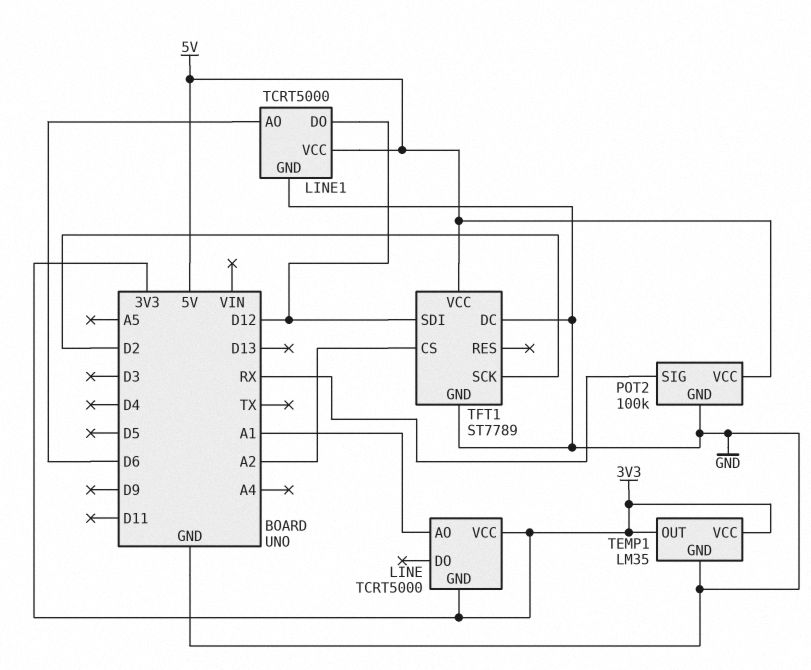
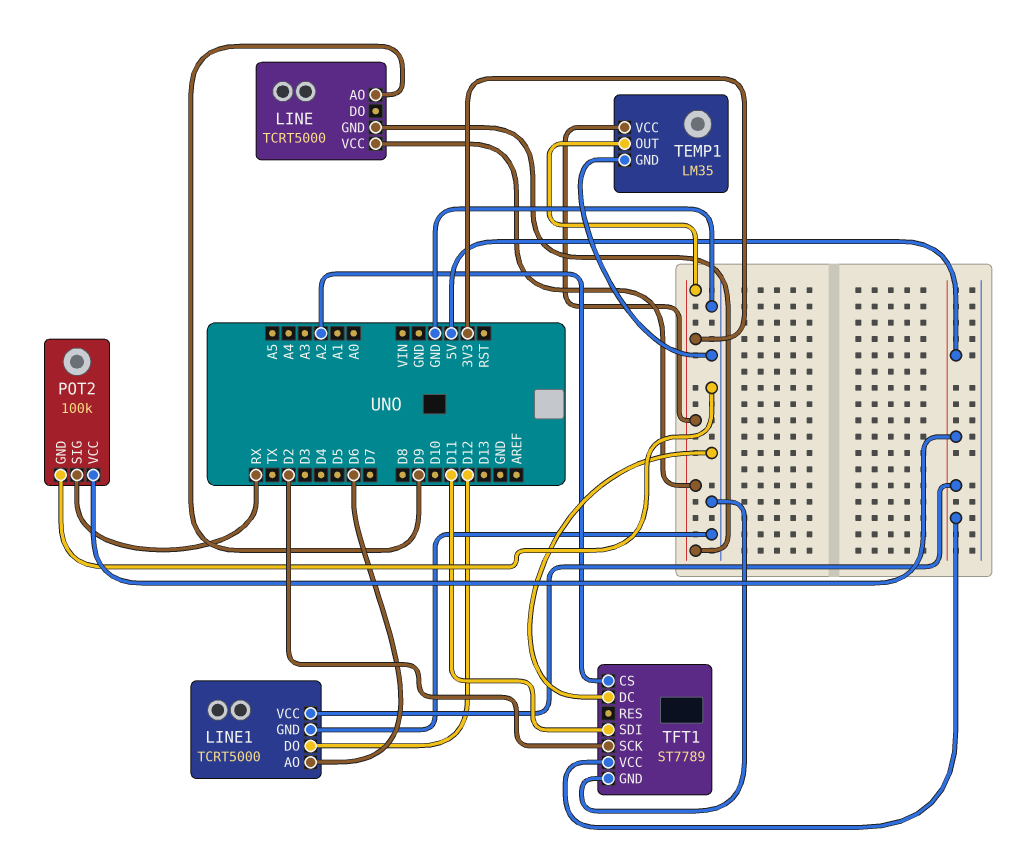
LINE pin AO: A1 -> D9
TFT1 pin SDI: D12 -> D11

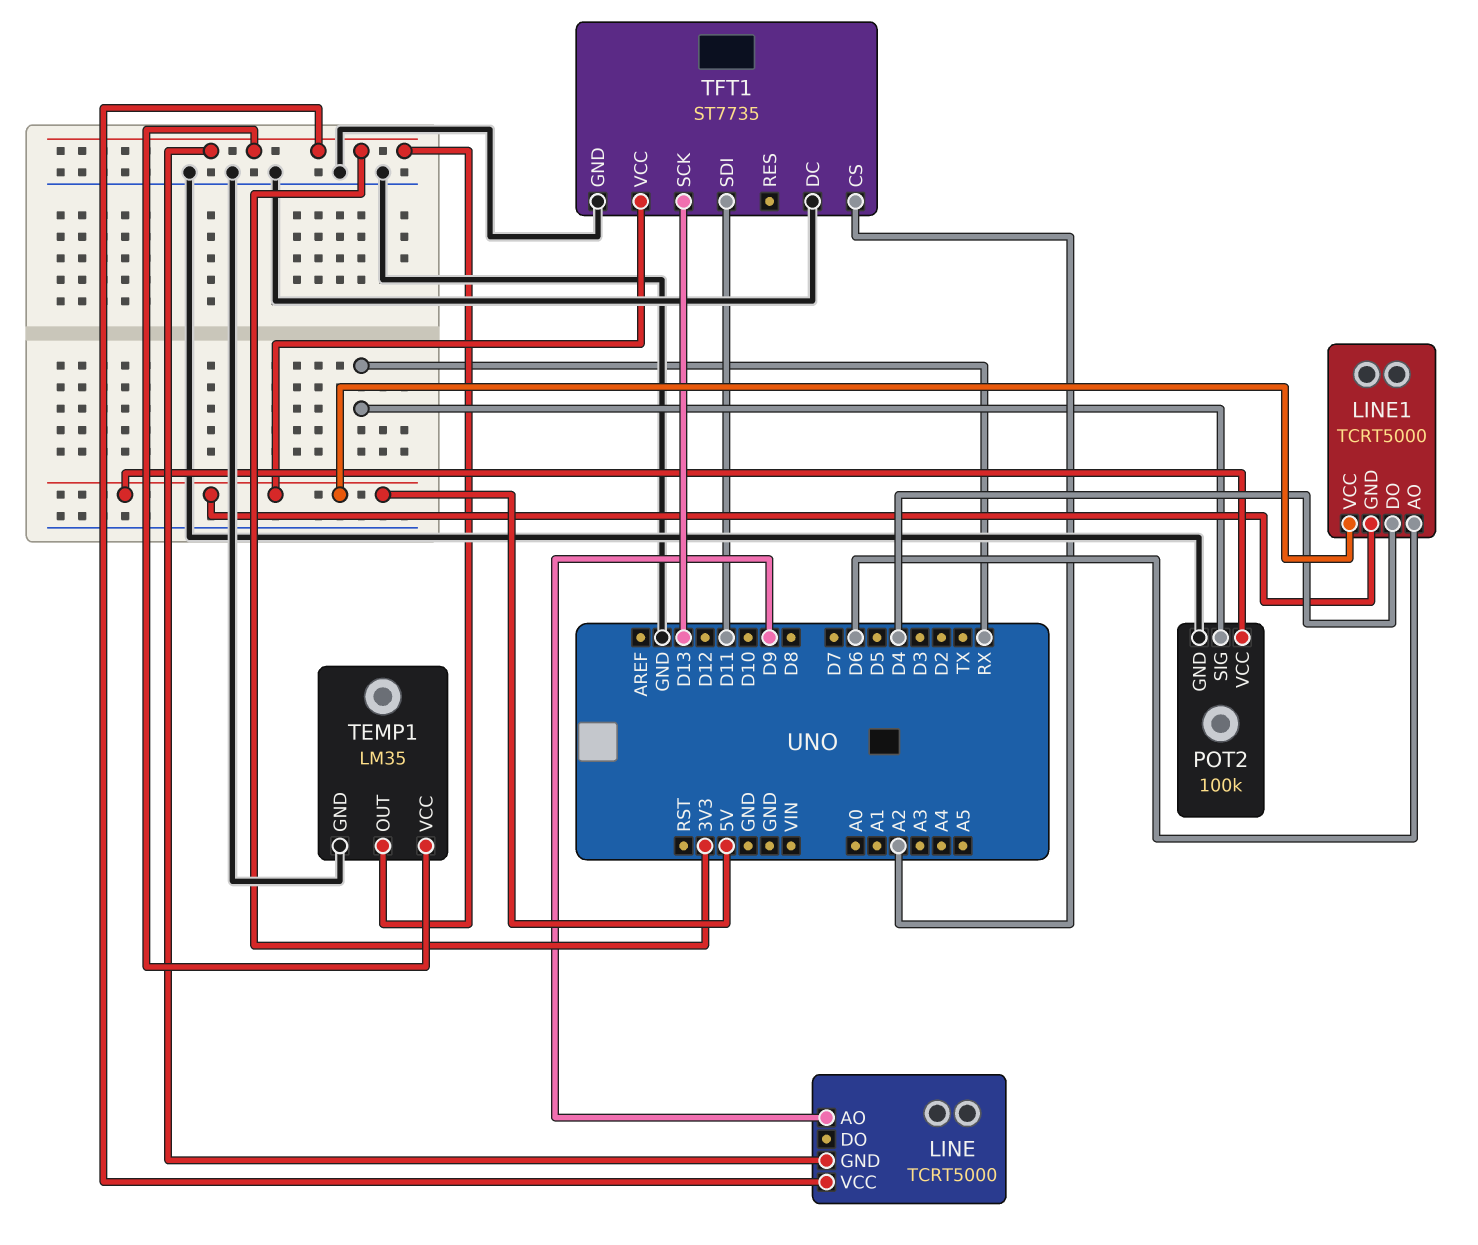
LINE1 pin DO: D12 -> D4
LINE1 pin GND: GND -> 5V
TFT1: ST7789 -> ST7735
TFT1 pin SCK: D2 -> D13

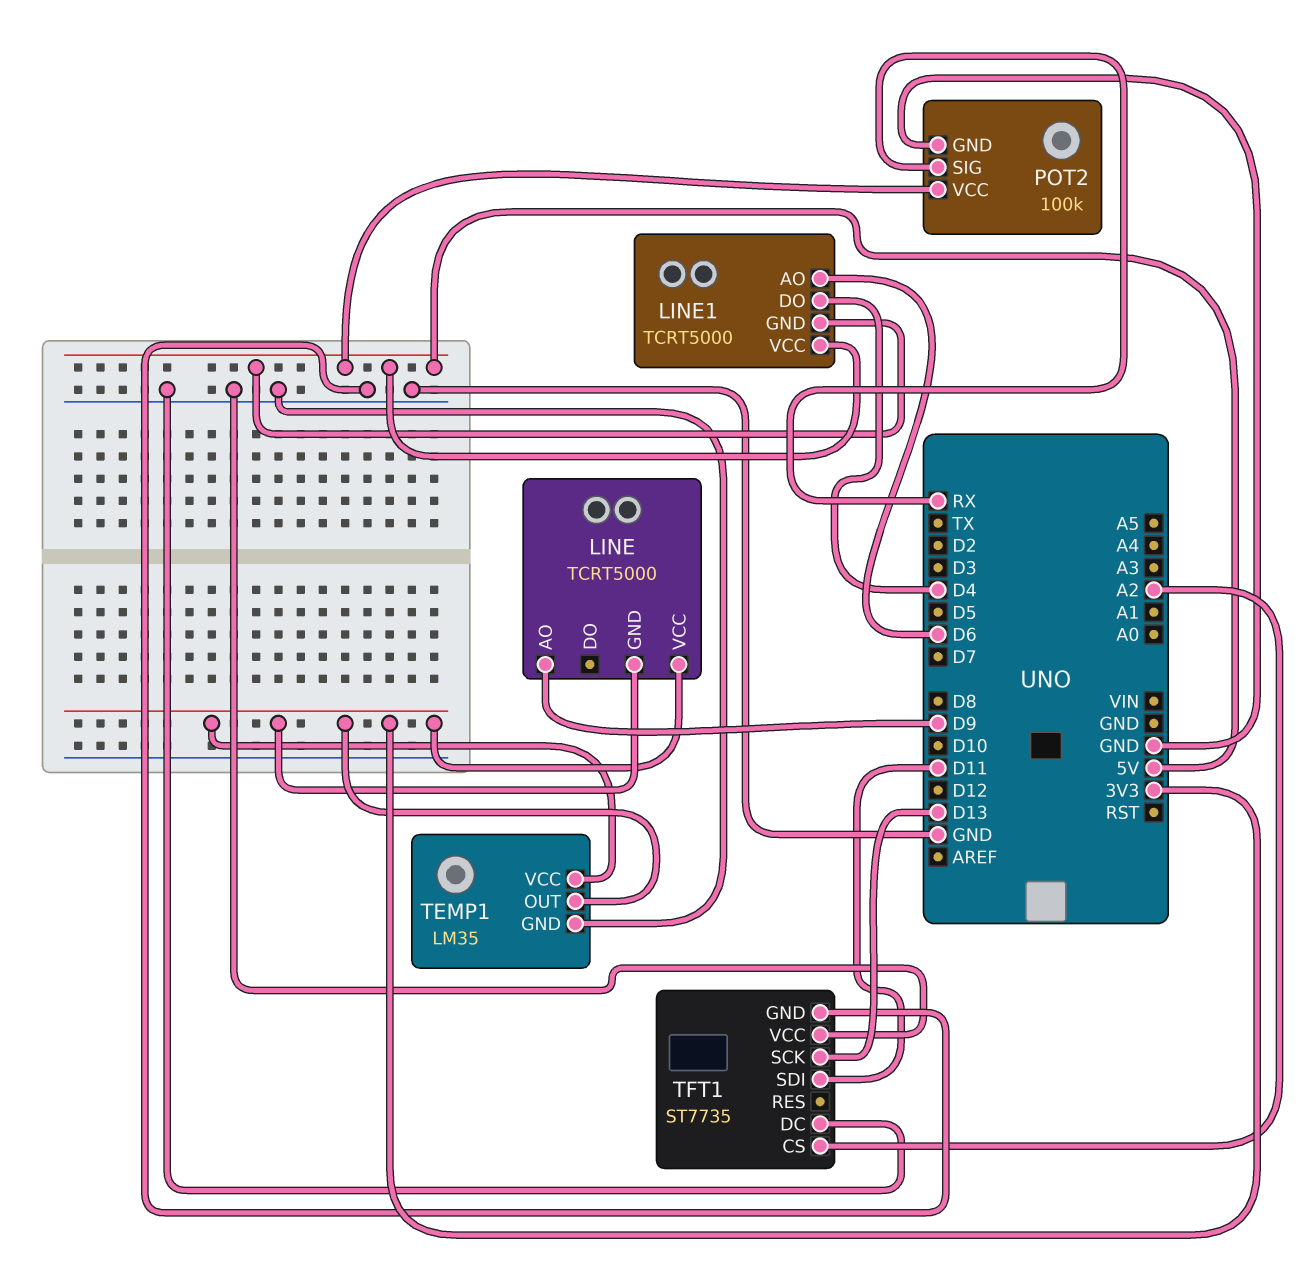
TFT1 pin VCC: 5V -> GND

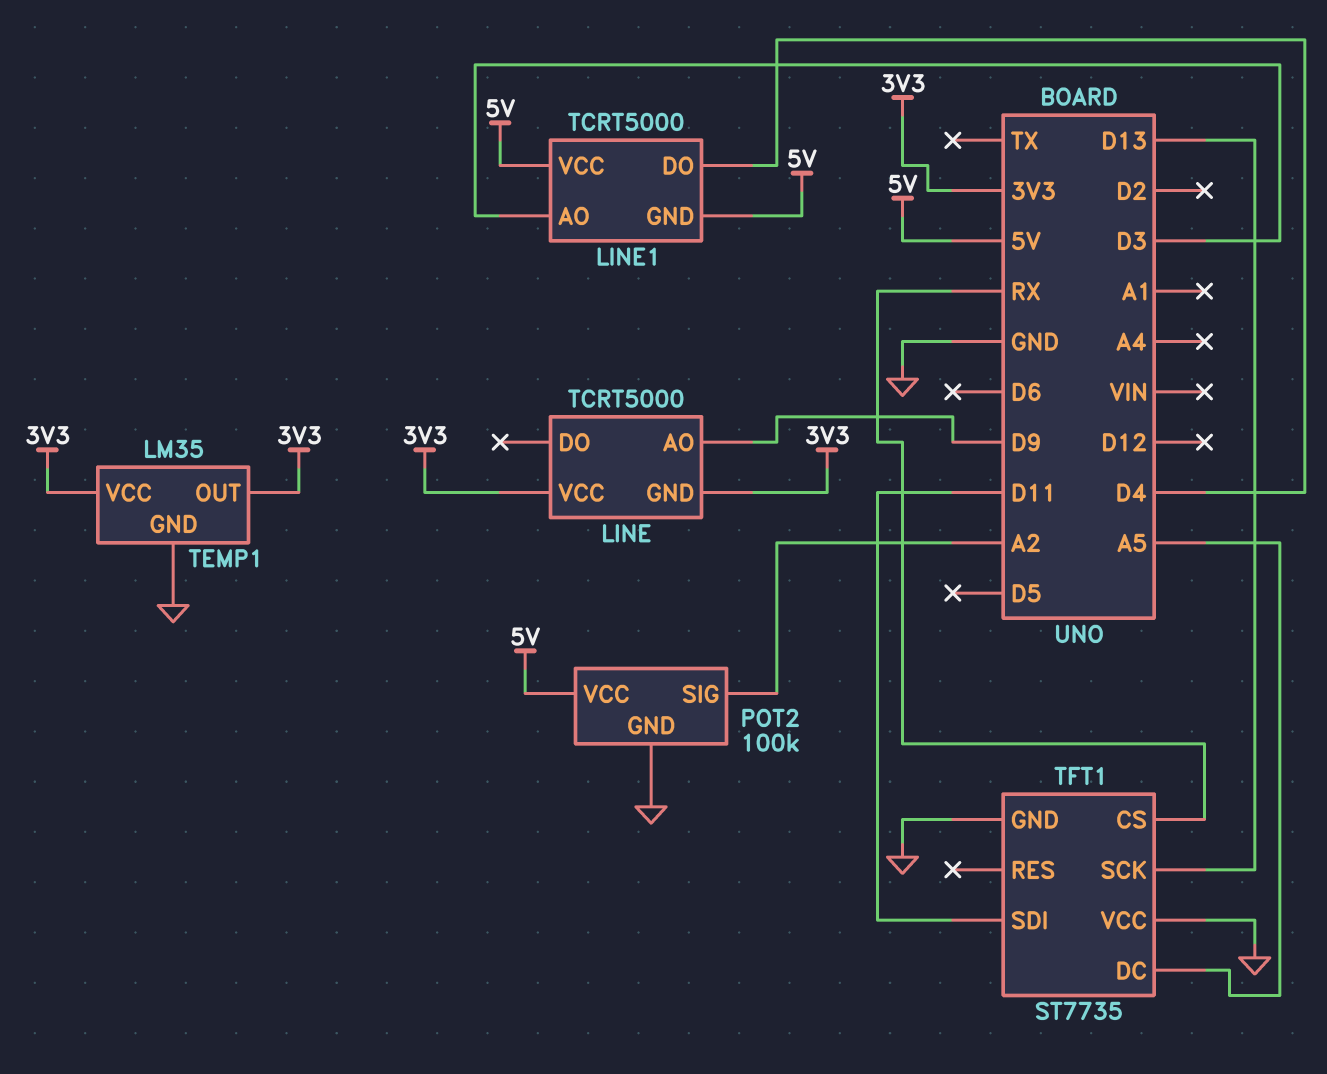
LINE1 pin AO: D6 -> D3
POT2 pin SIG: RX -> A2
TFT1 pin CS: A2 -> RX
TFT1 pin DC: GND -> A5

